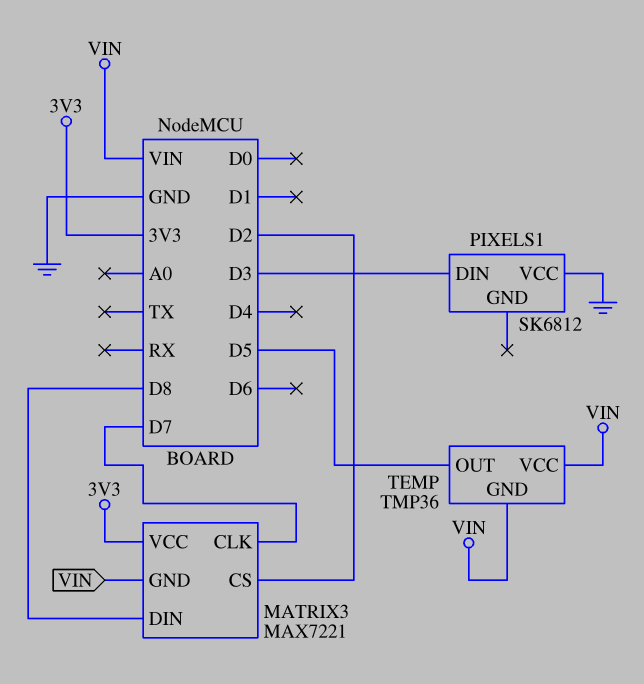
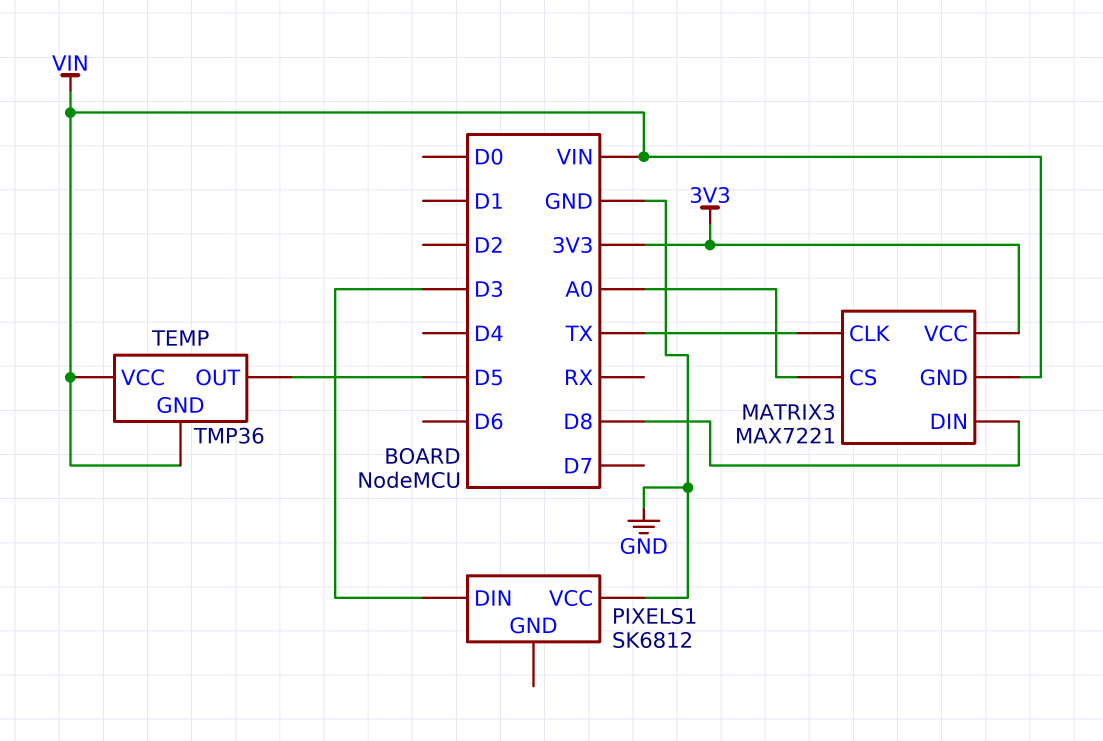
MATRIX3 pin CLK: D7 -> TX
MATRIX3 pin CS: D2 -> A0

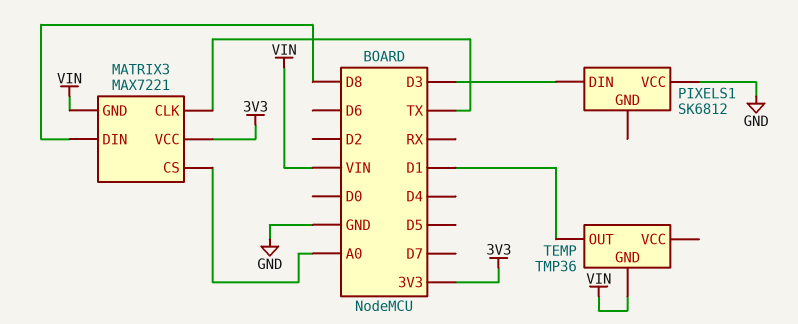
TEMP pin OUT: D5 -> D1
TEMP pin VCC: VIN -> none

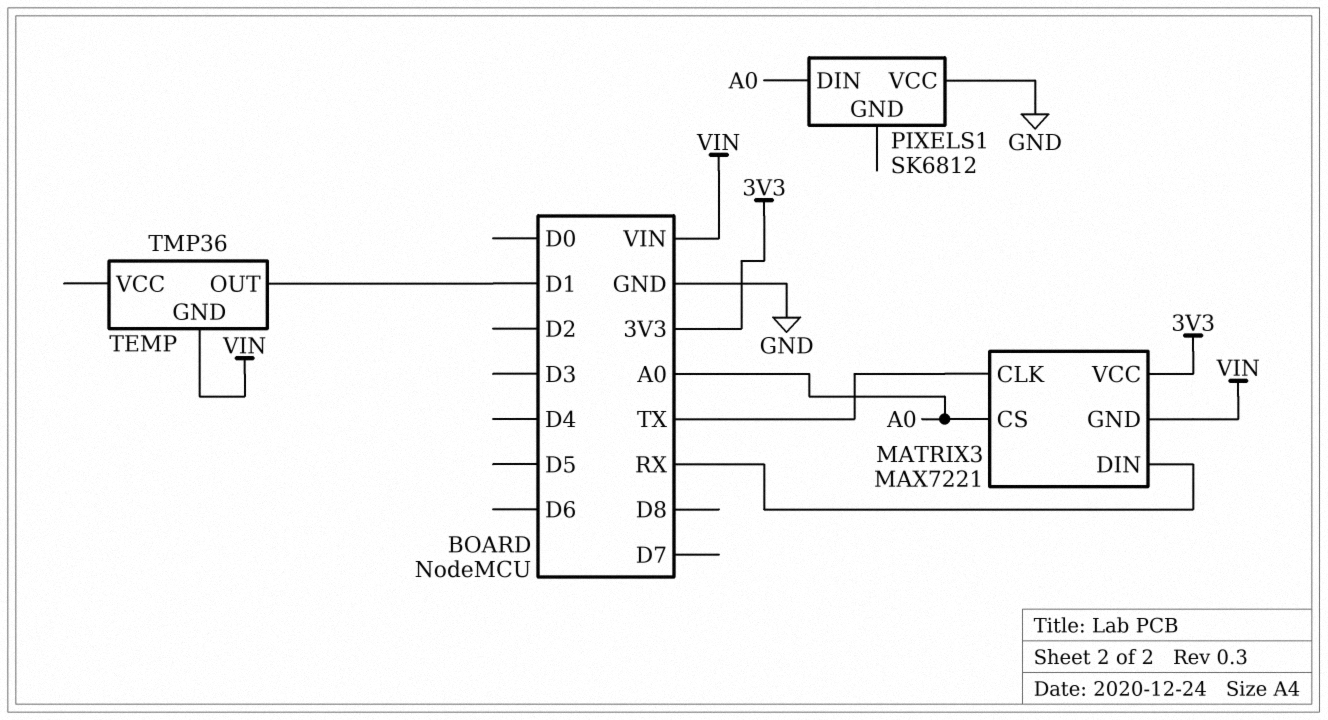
MATRIX3 pin DIN: D8 -> RX
PIXELS1 pin DIN: D3 -> A0

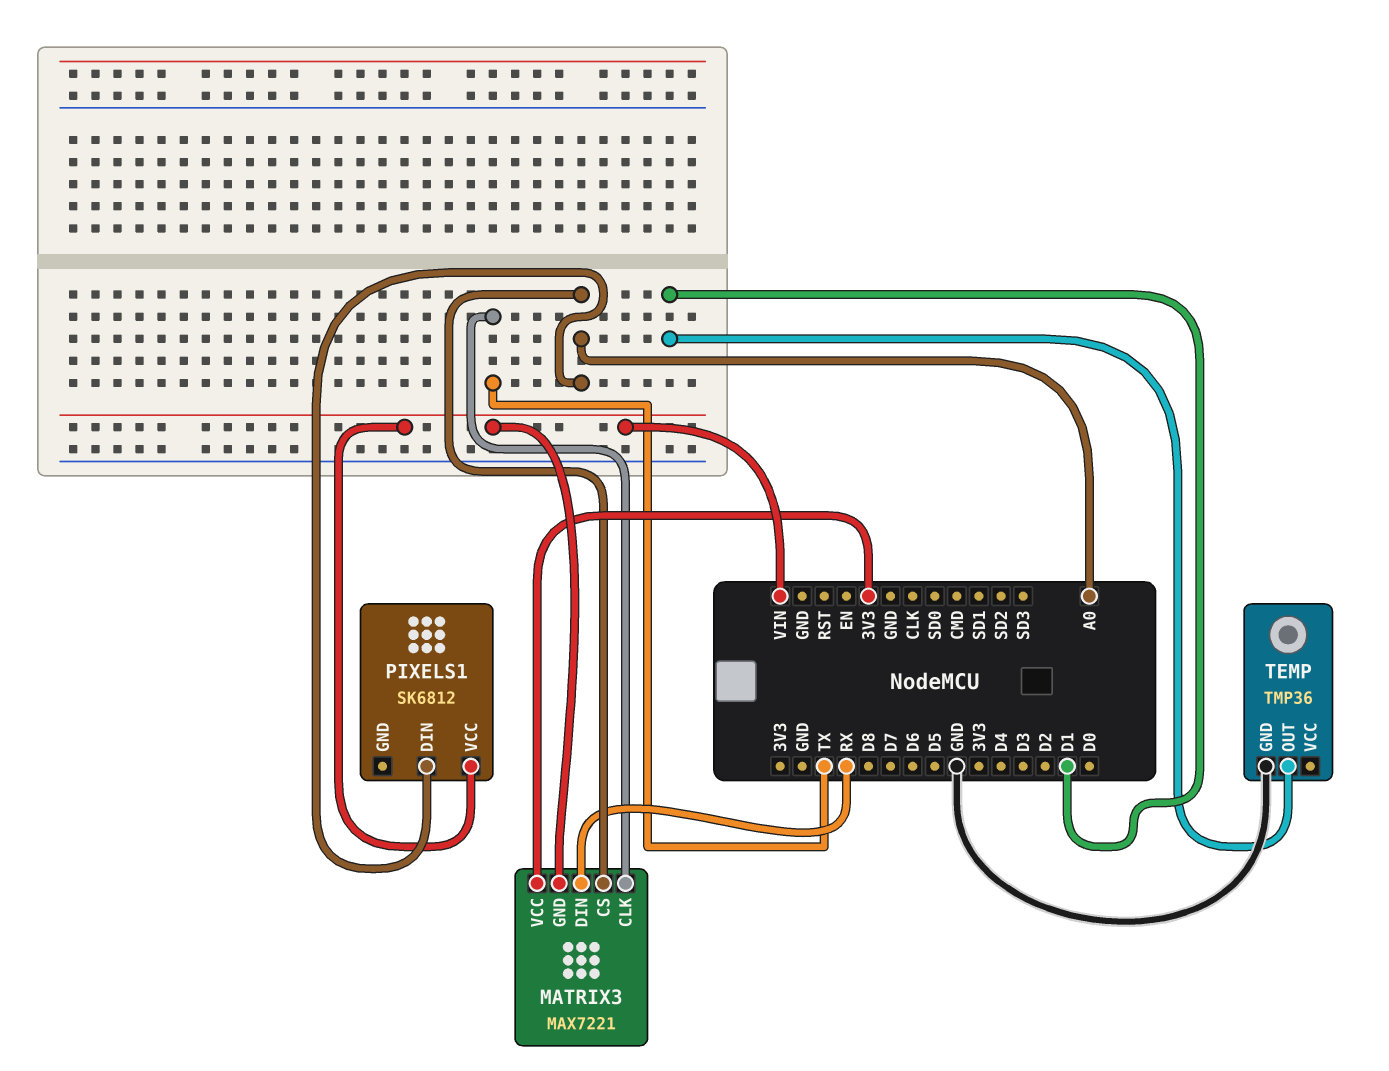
PIXELS1 pin VCC: GND -> VIN
TEMP pin GND: VIN -> GND

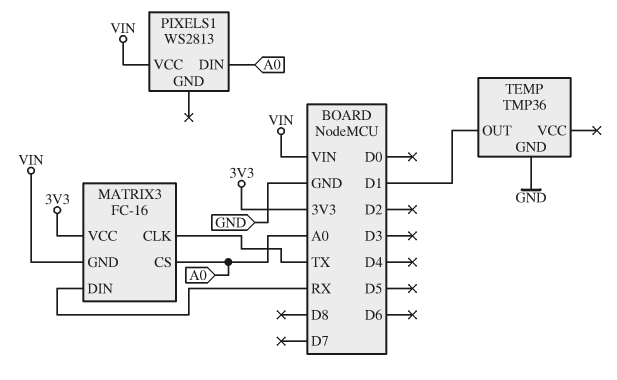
MATRIX3: MAX7221 -> FC-16
PIXELS1: SK6812 -> WS2813

